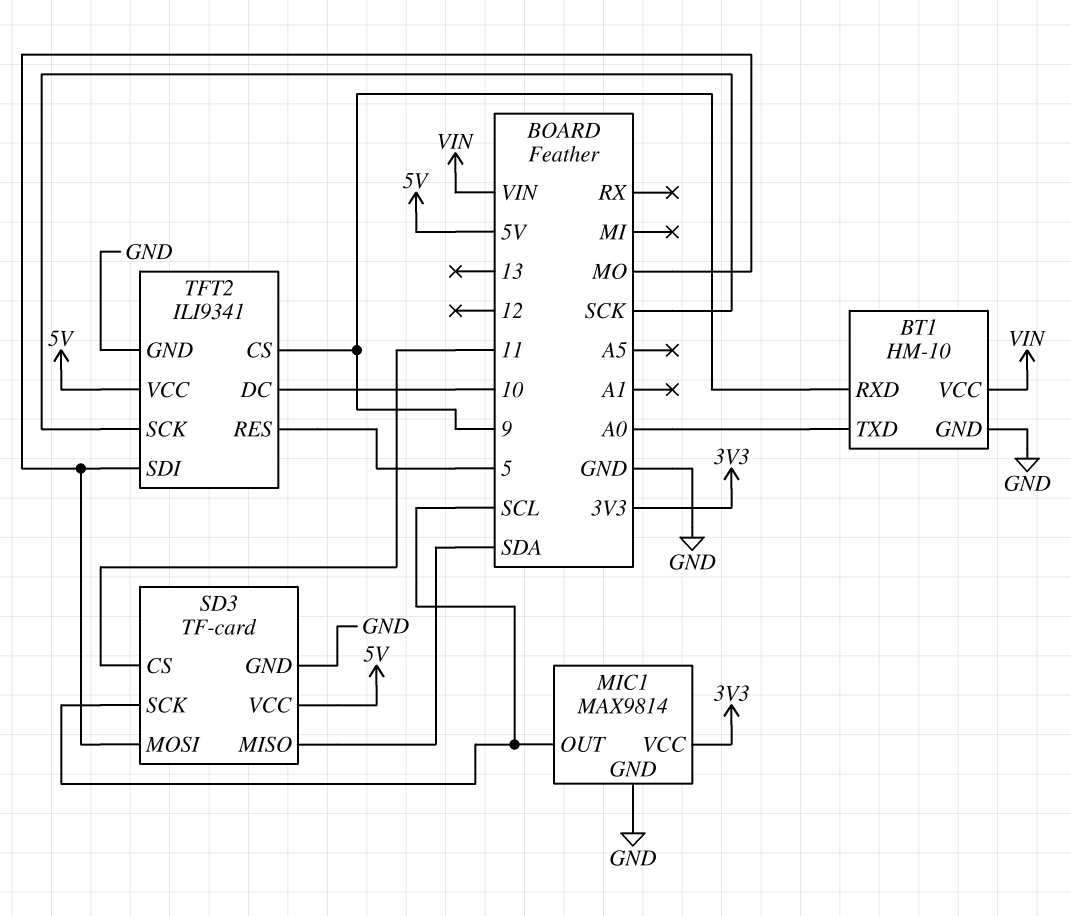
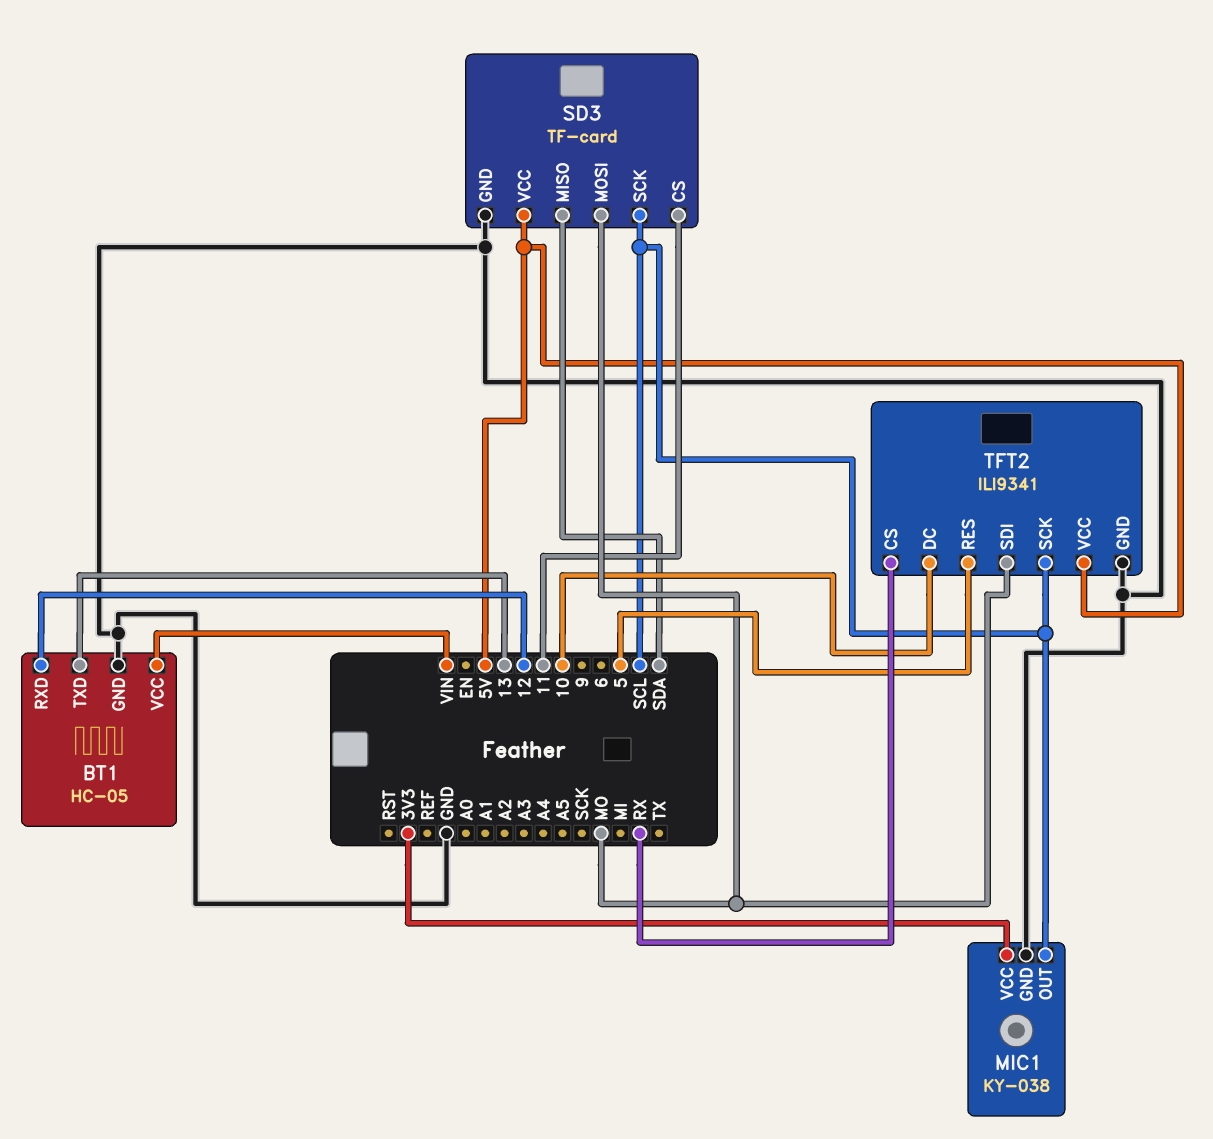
BT1: HM-10 -> HC-05
BT1 pin RXD: 9 -> 12
BT1 pin TXD: A0 -> 13
MIC1: MAX9814 -> KY-038
TFT2 pin CS: 9 -> RX
TFT2 pin SCK: SCK -> SCL

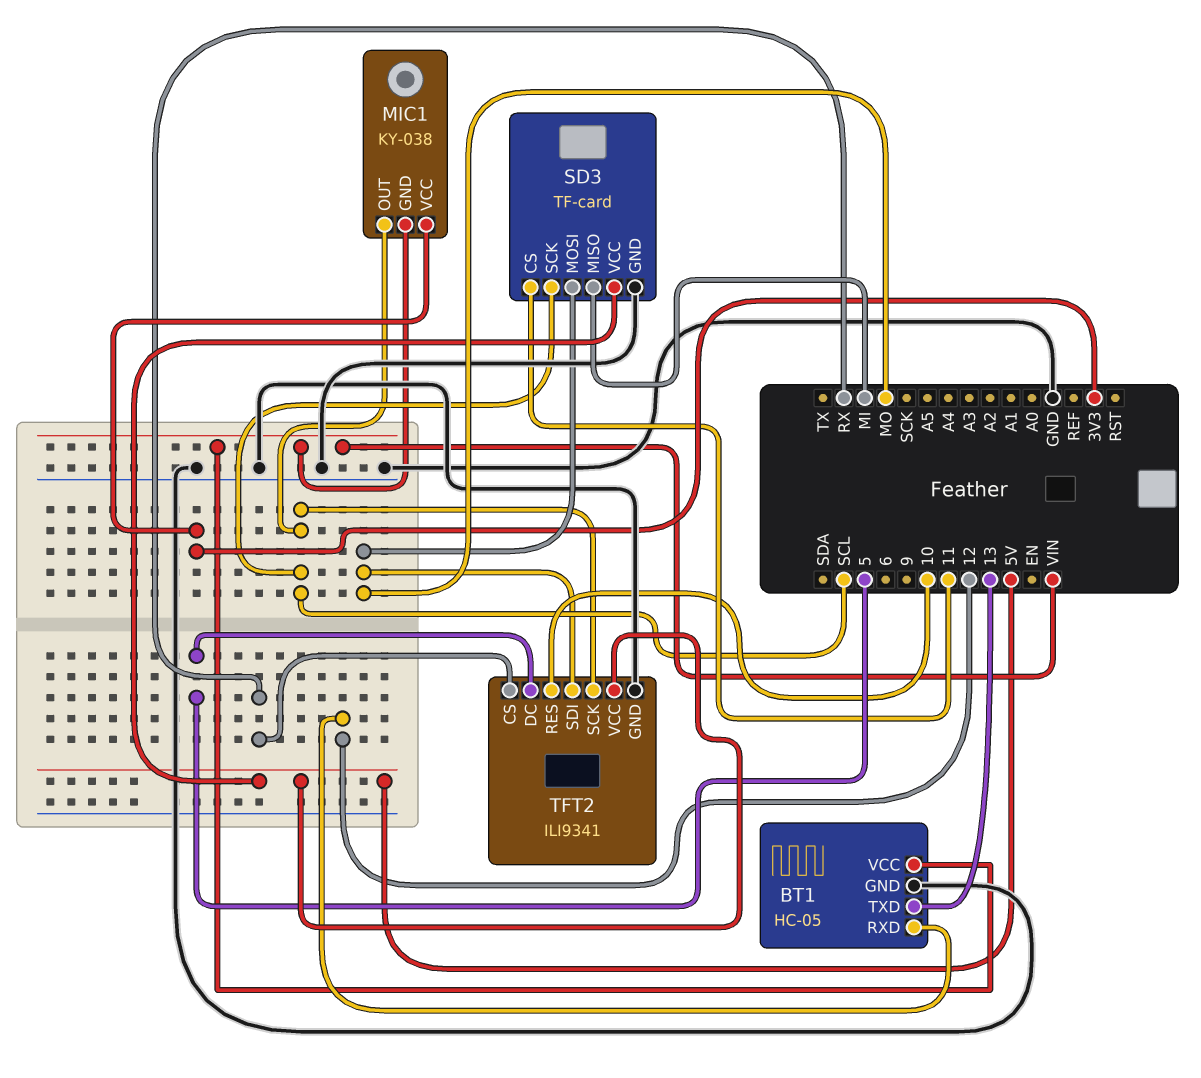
MIC1 pin GND: GND -> VIN
SD3 pin MISO: SDA -> MI
TFT2 pin DC: 10 -> 5
TFT2 pin RES: 5 -> 10

